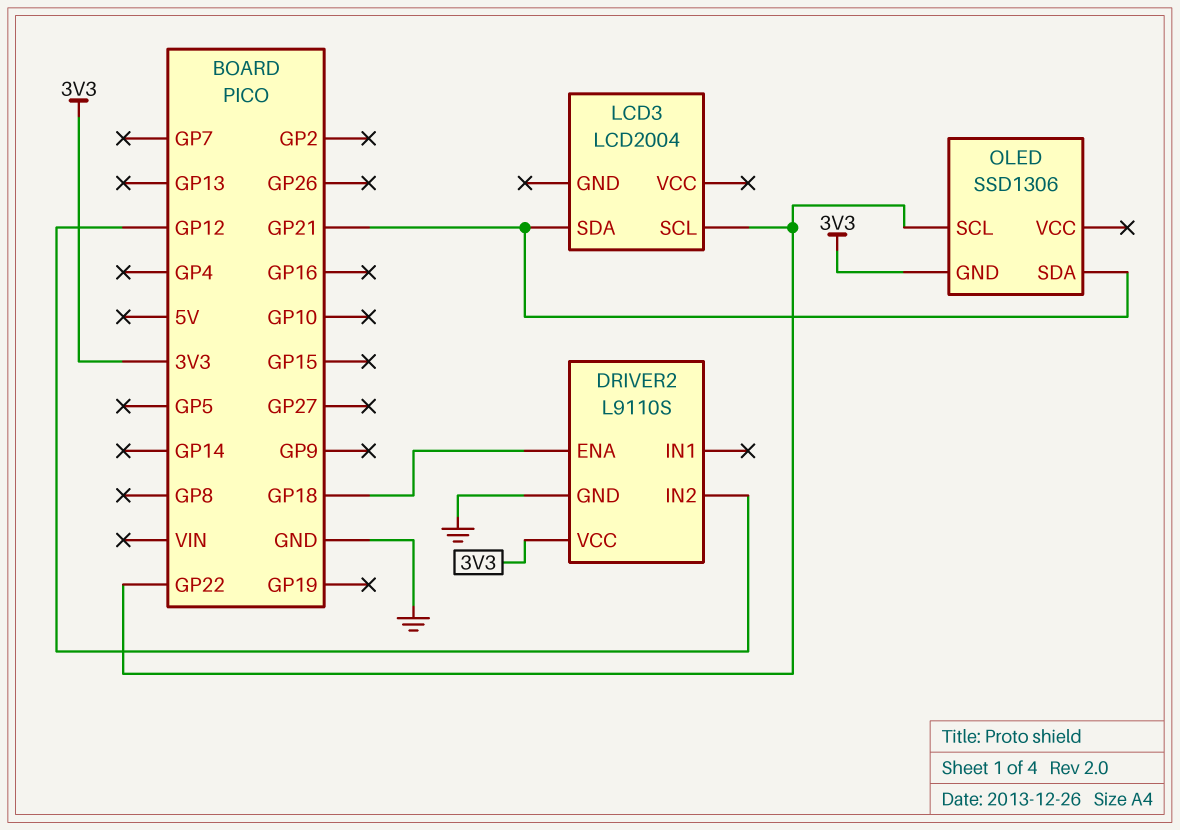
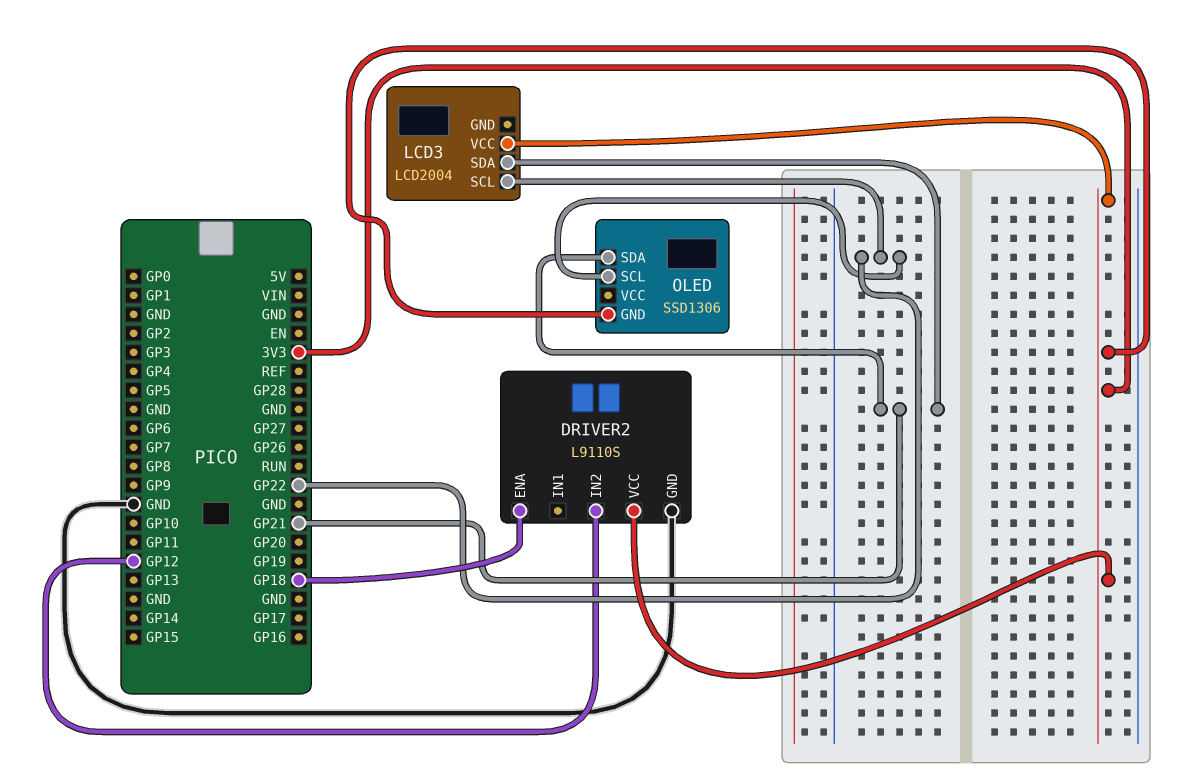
LCD3 pin VCC: none -> 3V3

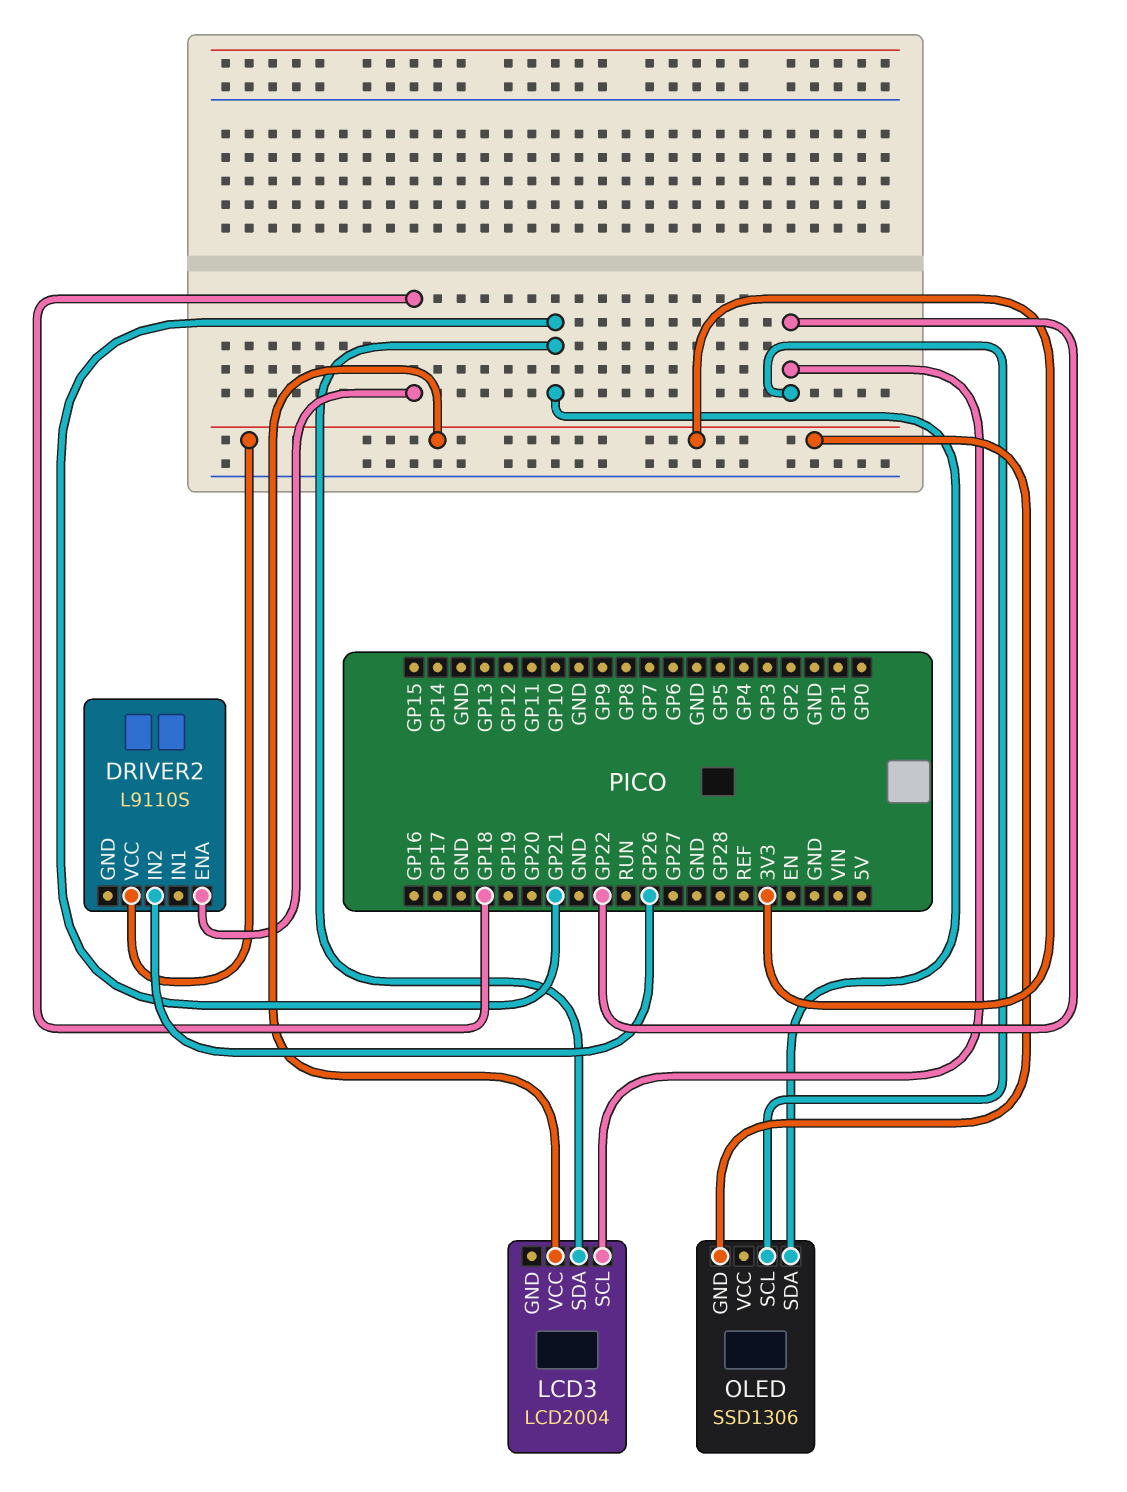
DRIVER2 pin GND: GND -> none
DRIVER2 pin IN2: GP12 -> GP26

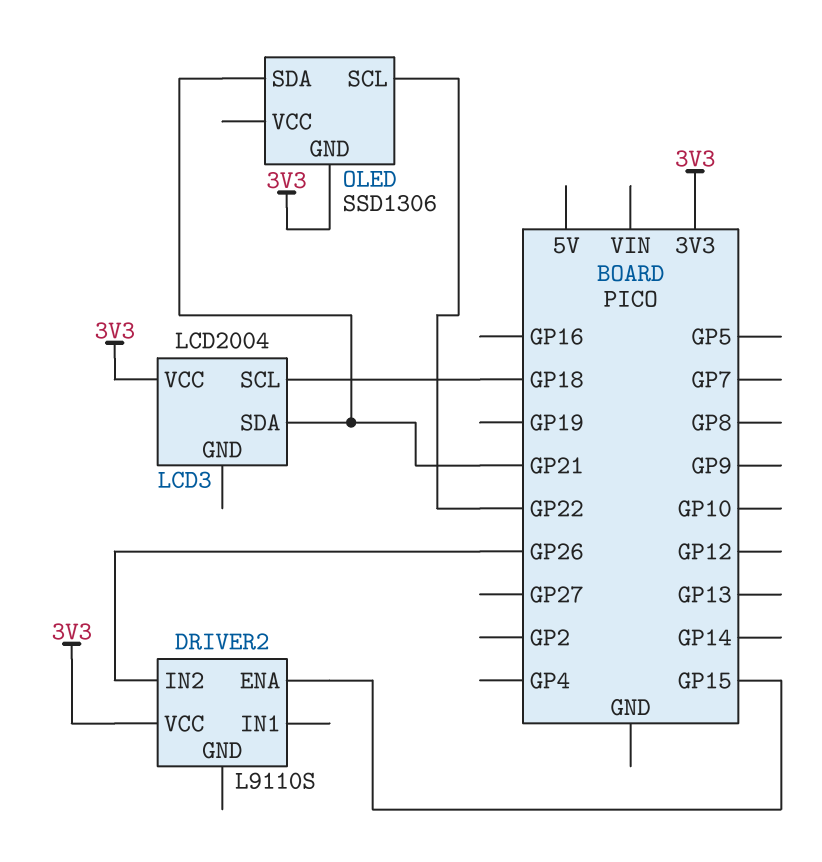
DRIVER2 pin ENA: GP18 -> GP15
LCD3 pin SCL: GP22 -> GP18

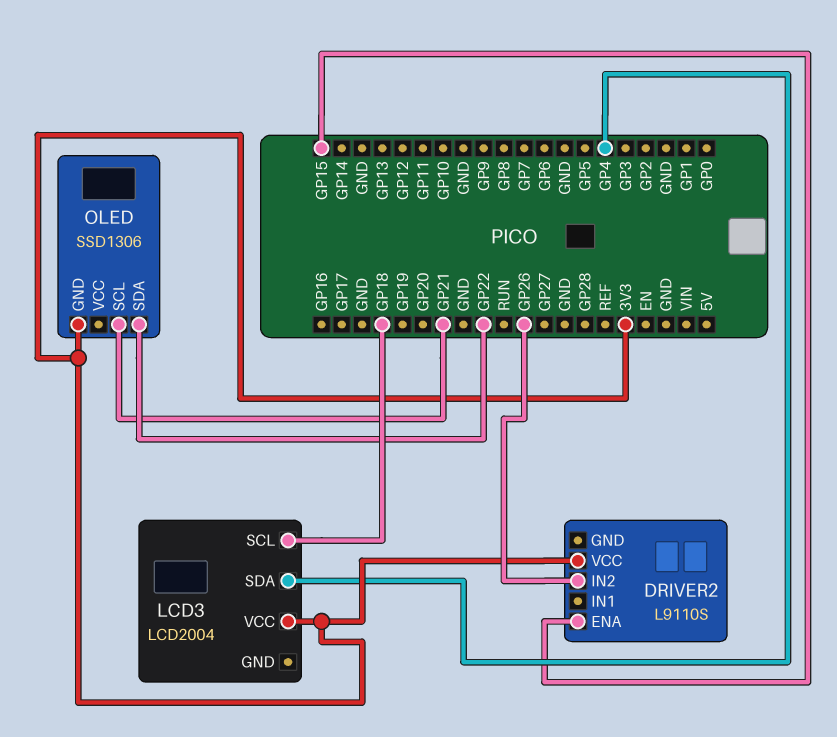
LCD3 pin SDA: GP21 -> GP4
OLED pin SCL: GP22 -> GP21
OLED pin SDA: GP21 -> GP22

